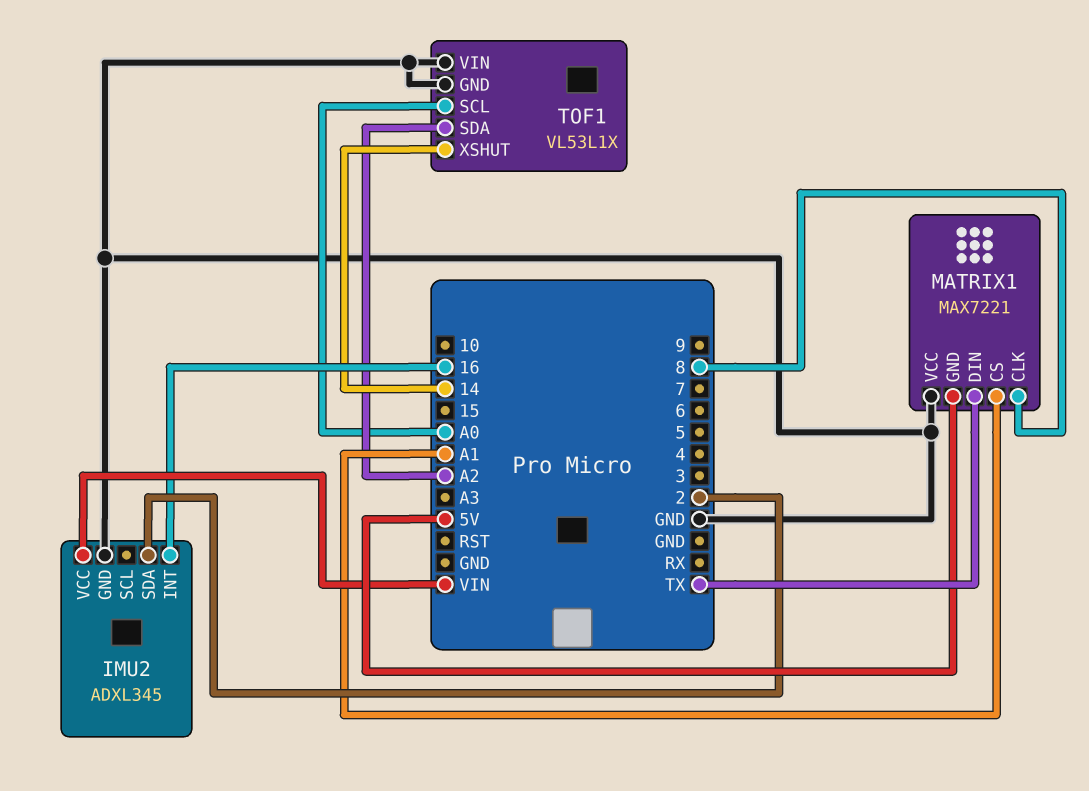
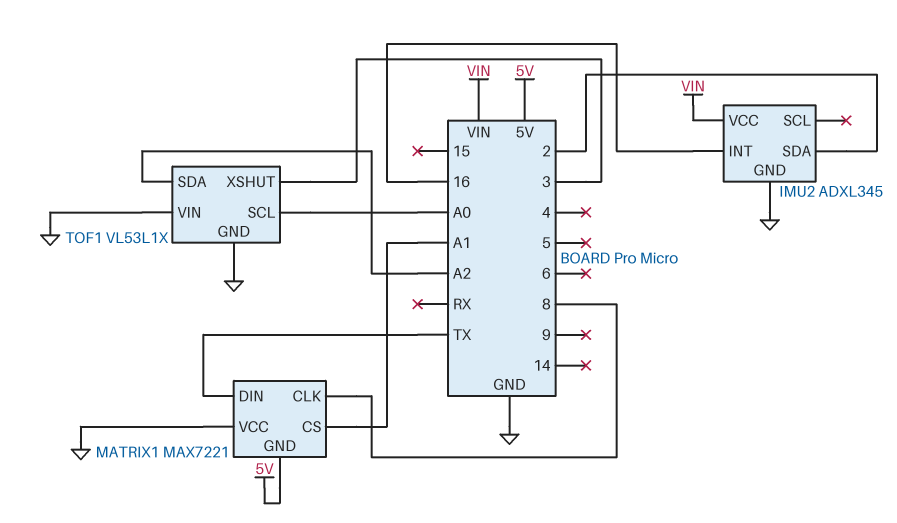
TOF1 pin XSHUT: 14 -> 3

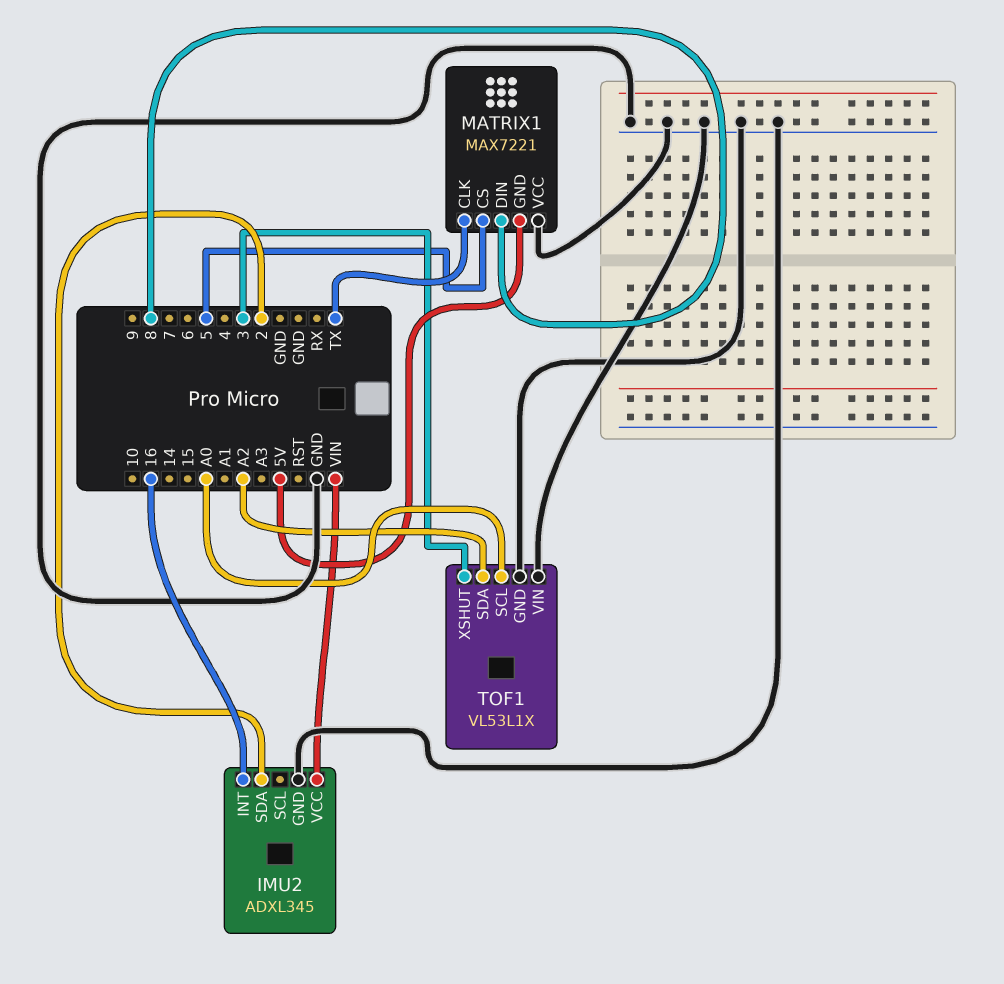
MATRIX1 pin CLK: 8 -> TX
MATRIX1 pin CS: A1 -> 5
MATRIX1 pin DIN: TX -> 8

